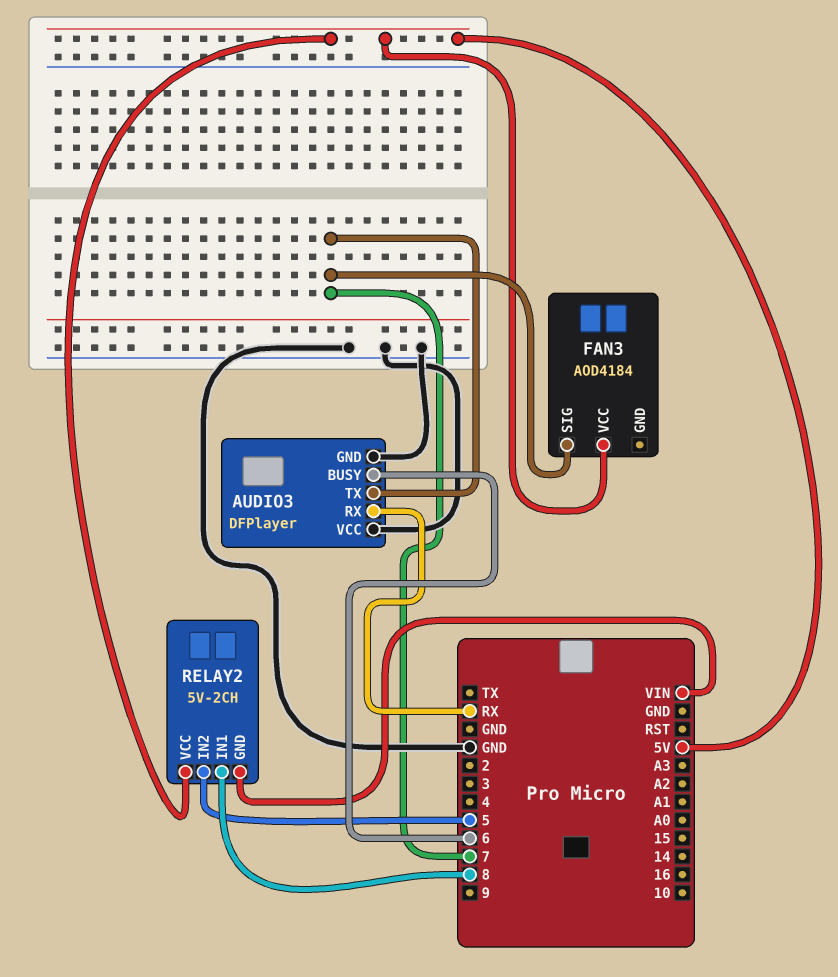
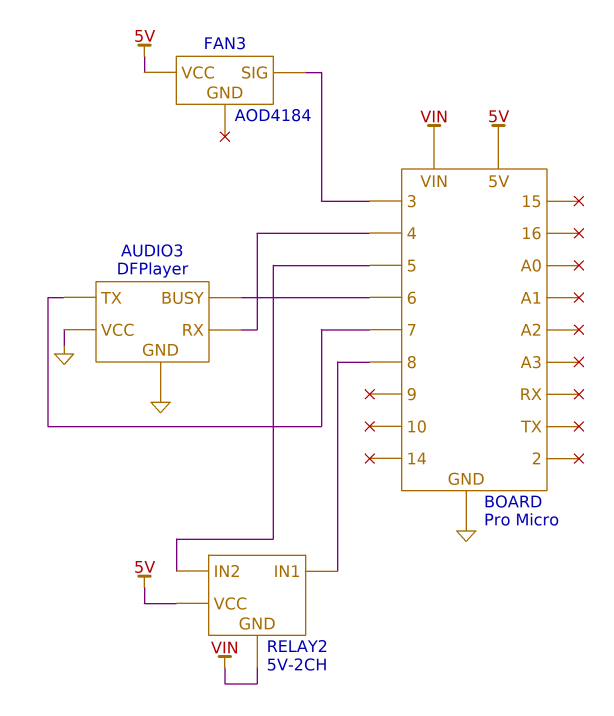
AUDIO3 pin RX: RX -> 4
FAN3 pin SIG: 7 -> 3

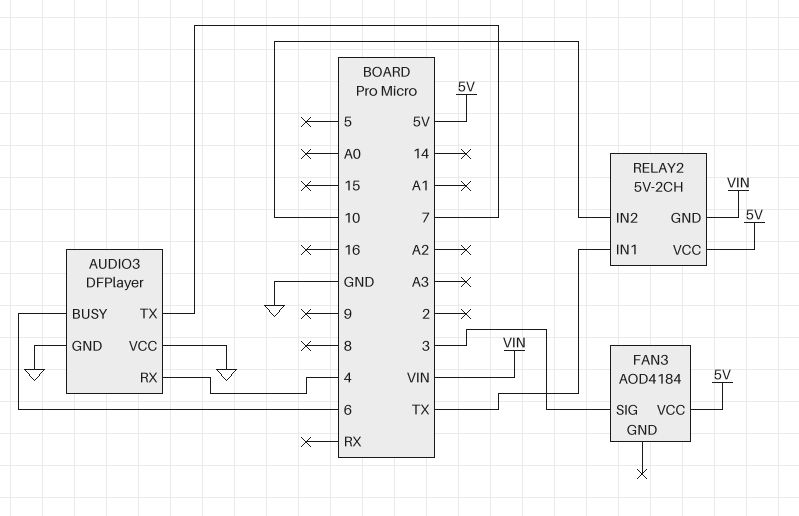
RELAY2 pin IN1: 8 -> TX
RELAY2 pin IN2: 5 -> 10

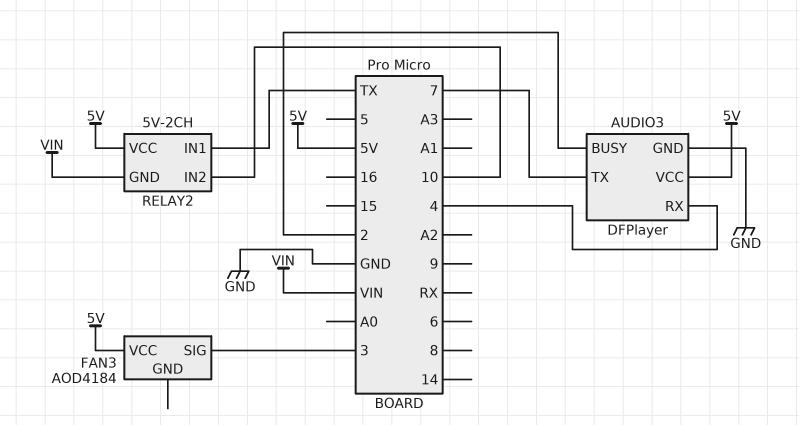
AUDIO3 pin BUSY: 6 -> 2
AUDIO3 pin VCC: GND -> 5V

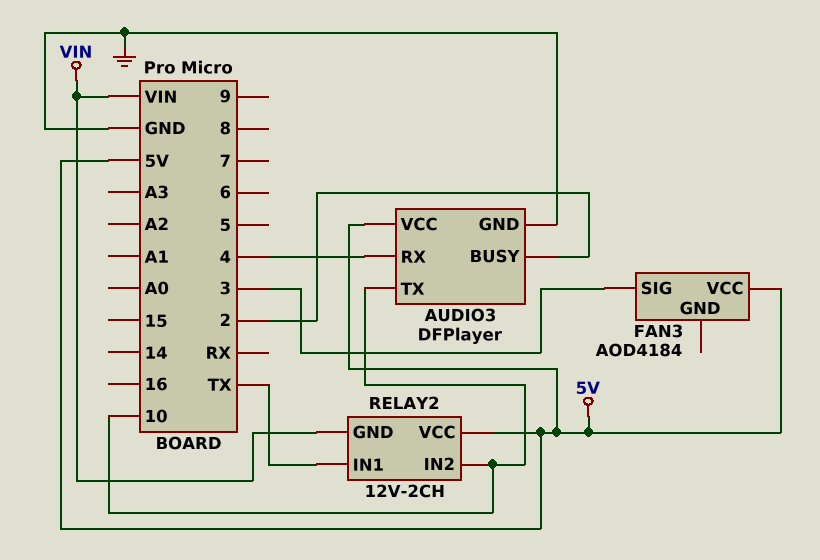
AUDIO3 pin TX: 7 -> 10
RELAY2: 5V-2CH -> 12V-2CH

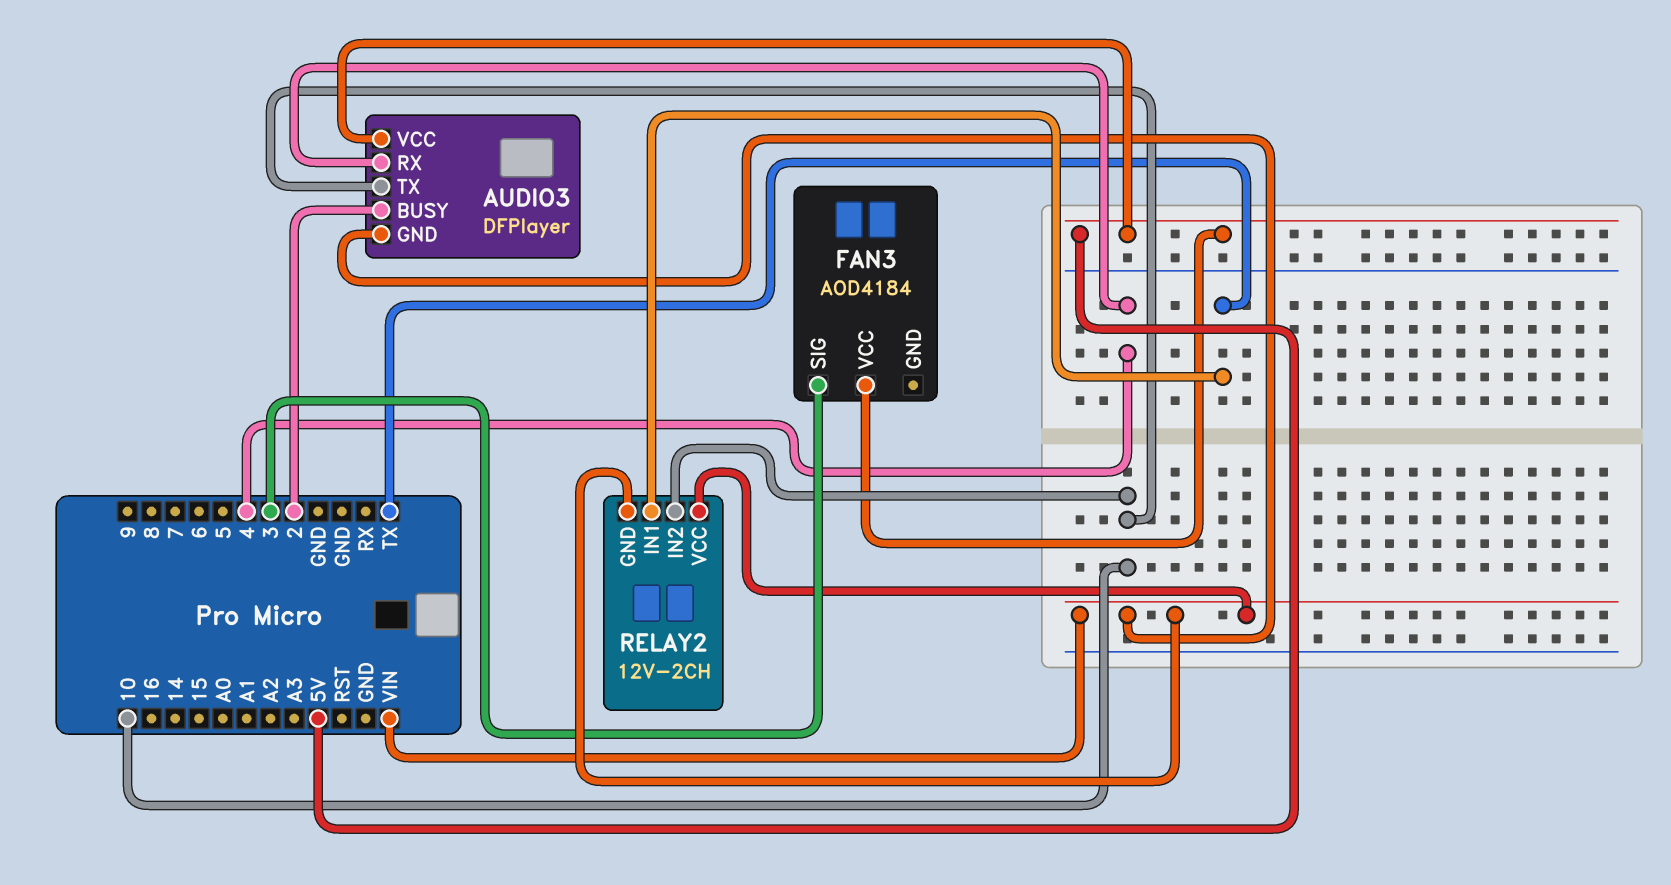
AUDIO3 pin GND: GND -> VIN
RELAY2 pin VCC: 5V -> VIN

